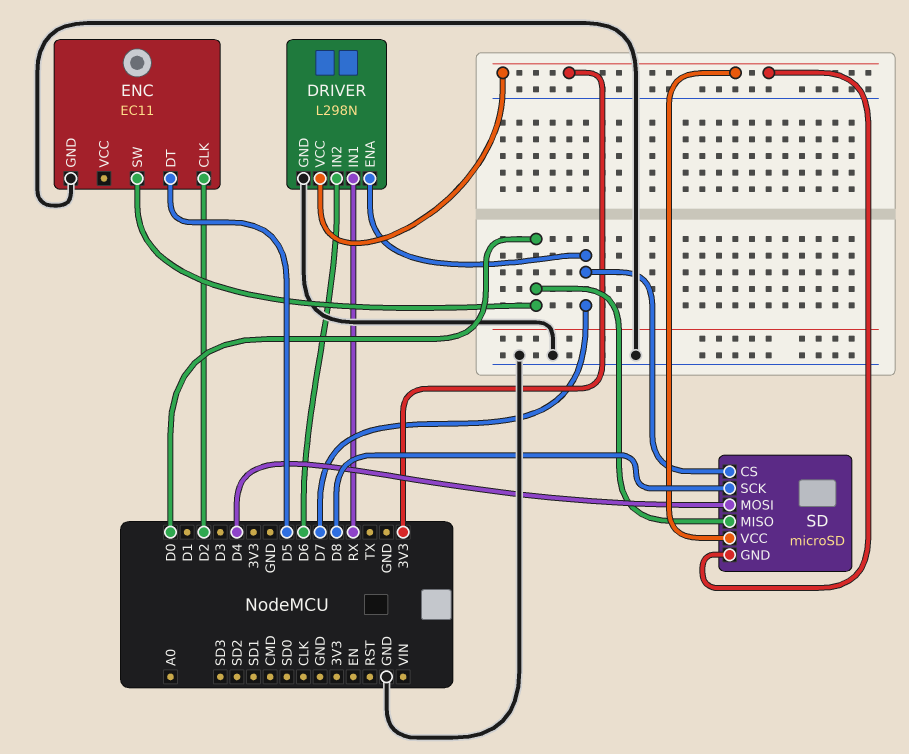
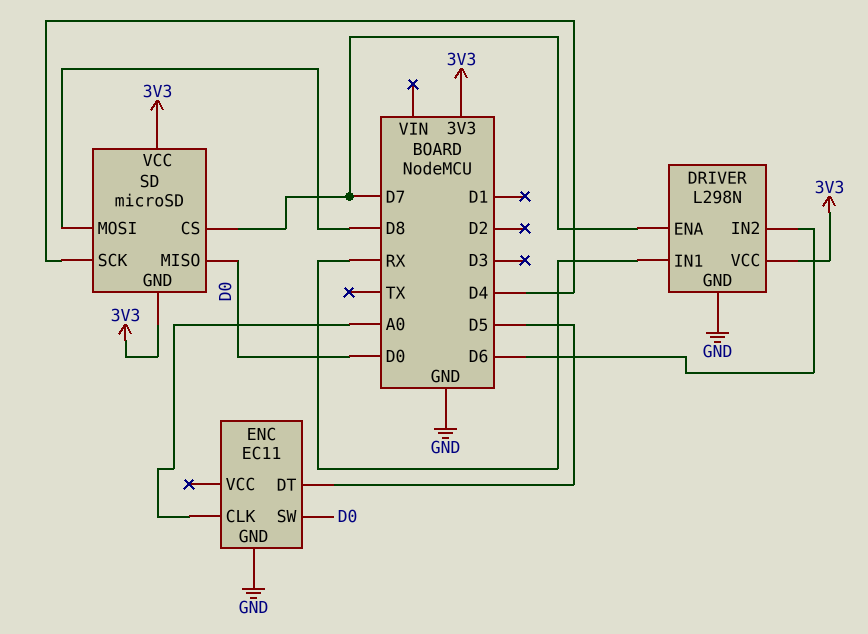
ENC pin CLK: D2 -> A0
SD pin MOSI: D4 -> D8
SD pin SCK: D8 -> D4

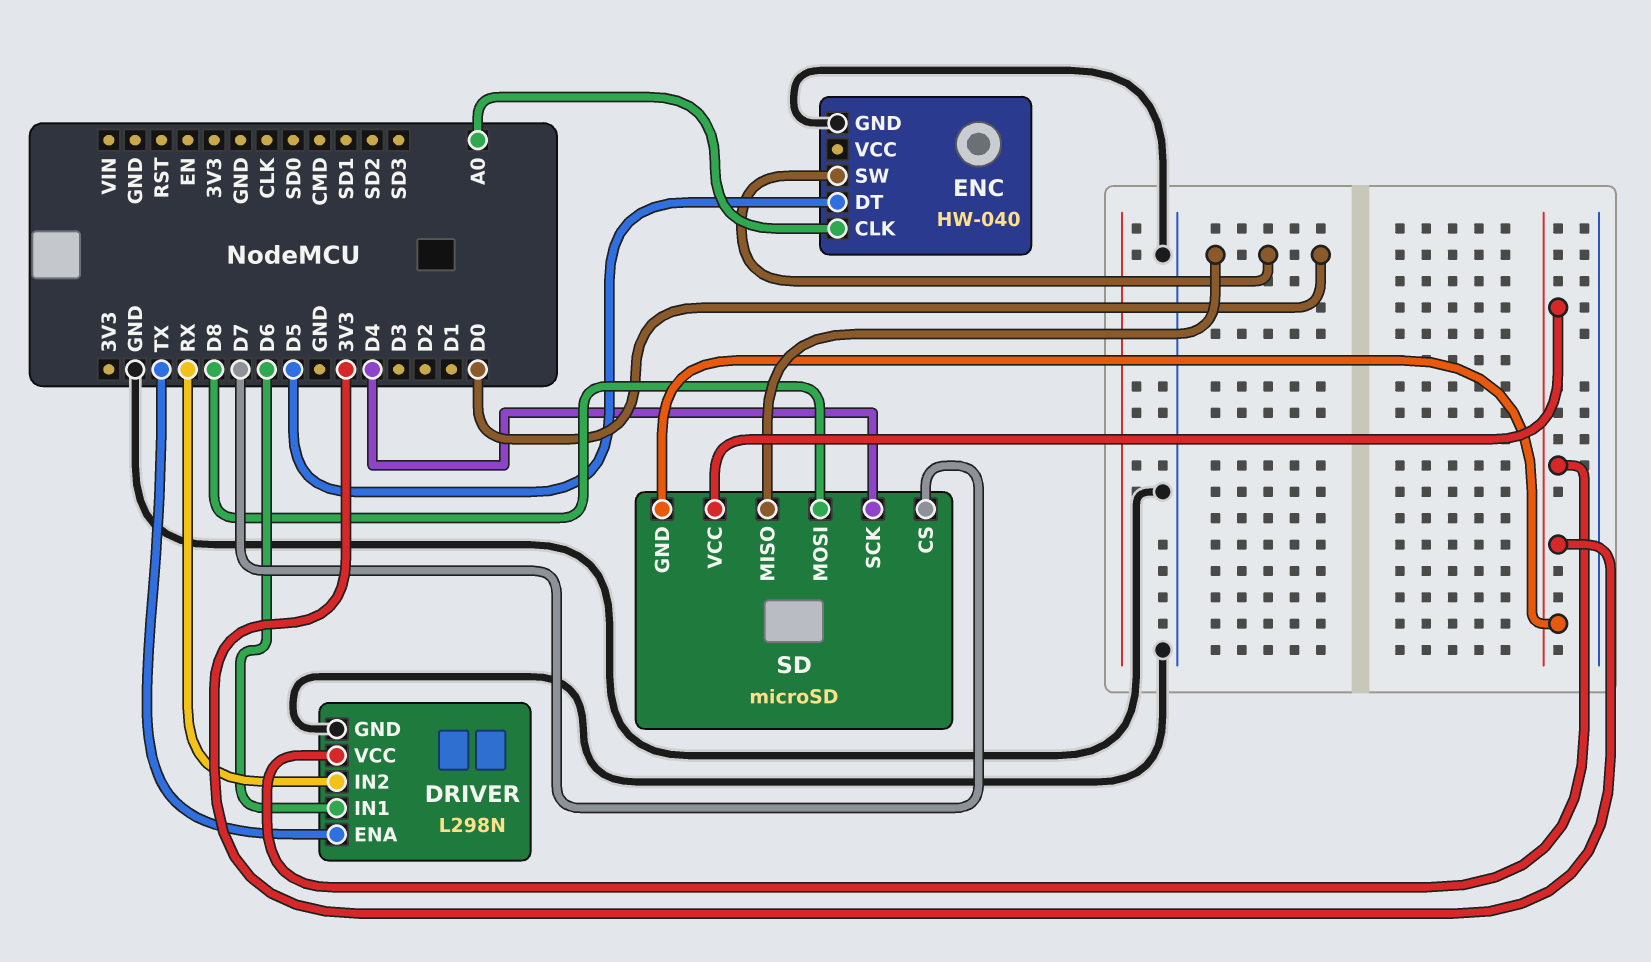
DRIVER pin ENA: D7 -> TX
DRIVER pin IN1: RX -> D6
DRIVER pin IN2: D6 -> RX
ENC: EC11 -> HW-040

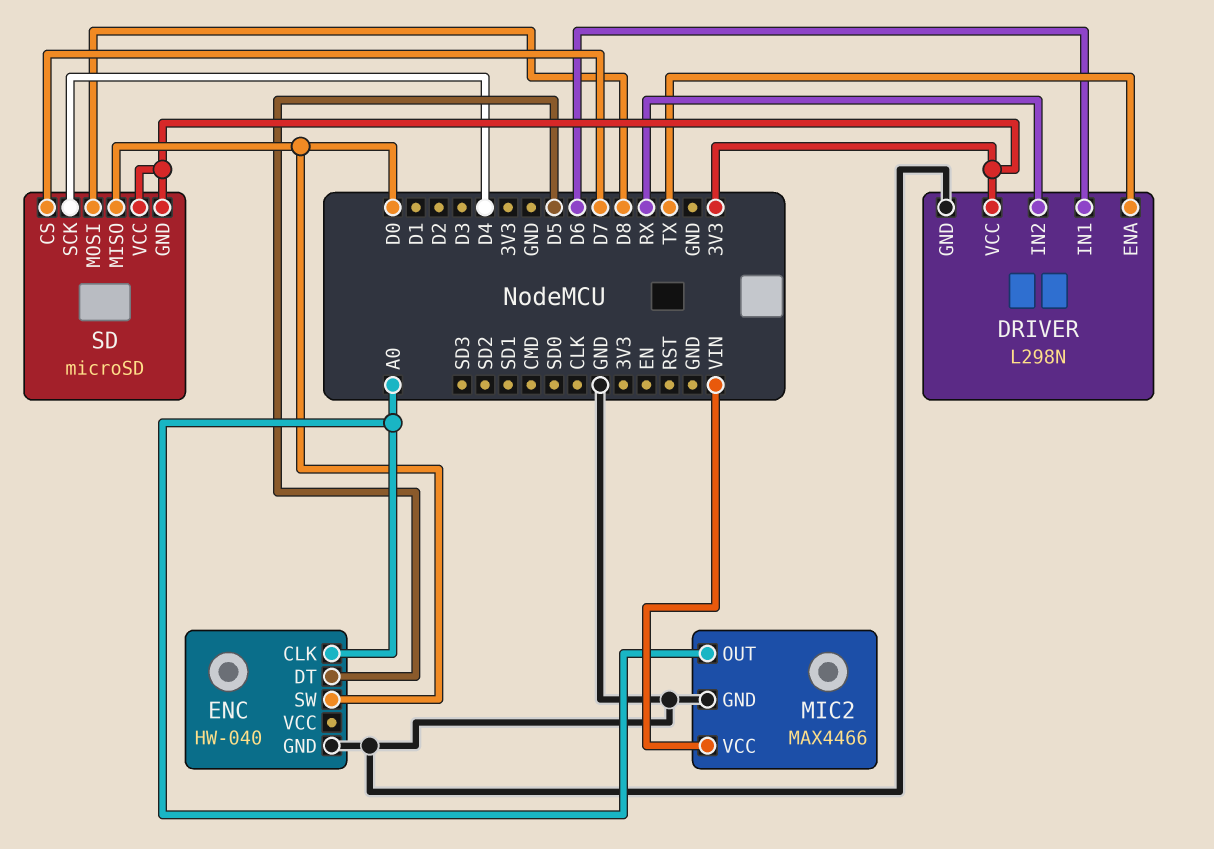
MIC2: none -> MAX4466
MIC2 pin GND: none -> GND
MIC2 pin OUT: none -> A0
MIC2 pin VCC: none -> VIN

